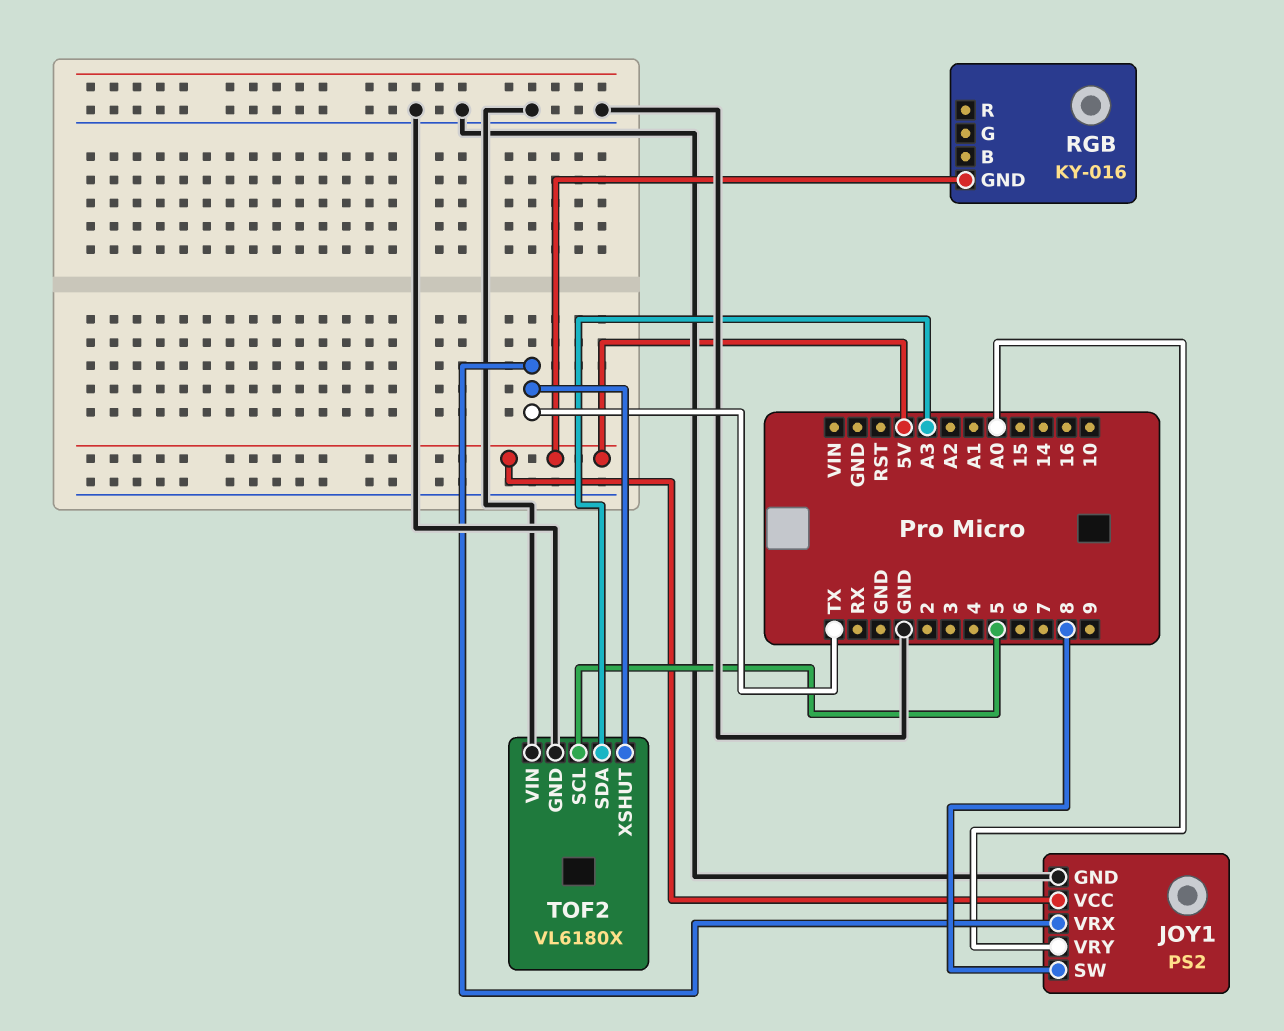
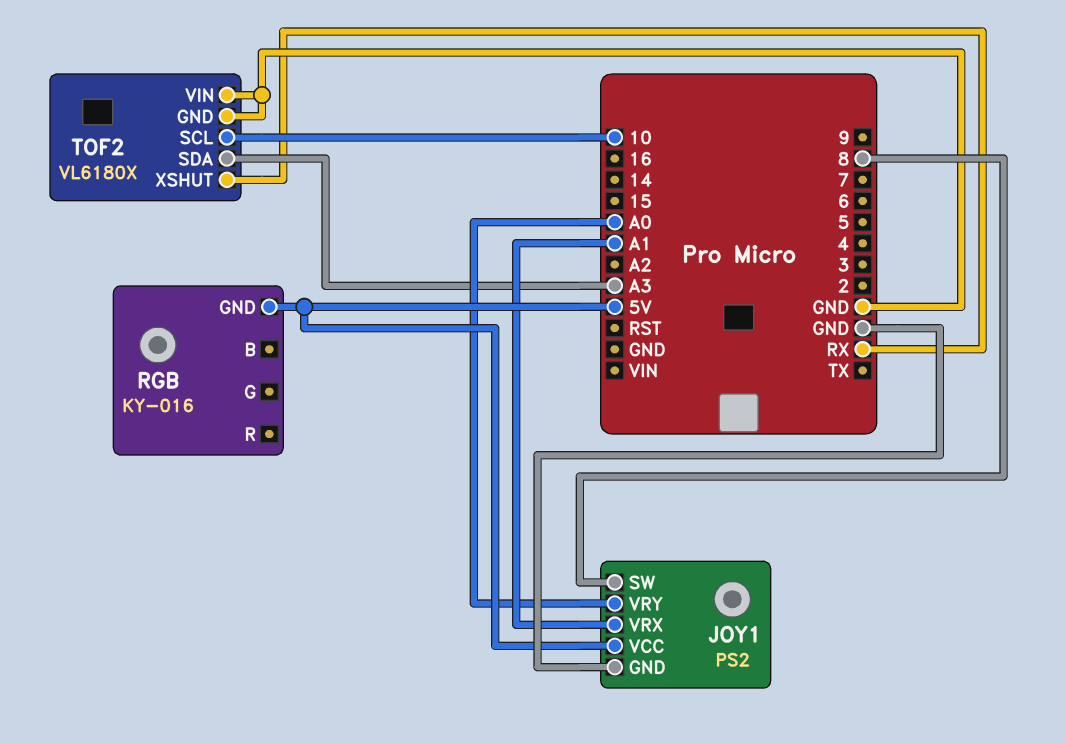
JOY1 pin VRX: TX -> A1
TOF2 pin SCL: 5 -> 10
TOF2 pin XSHUT: TX -> RX

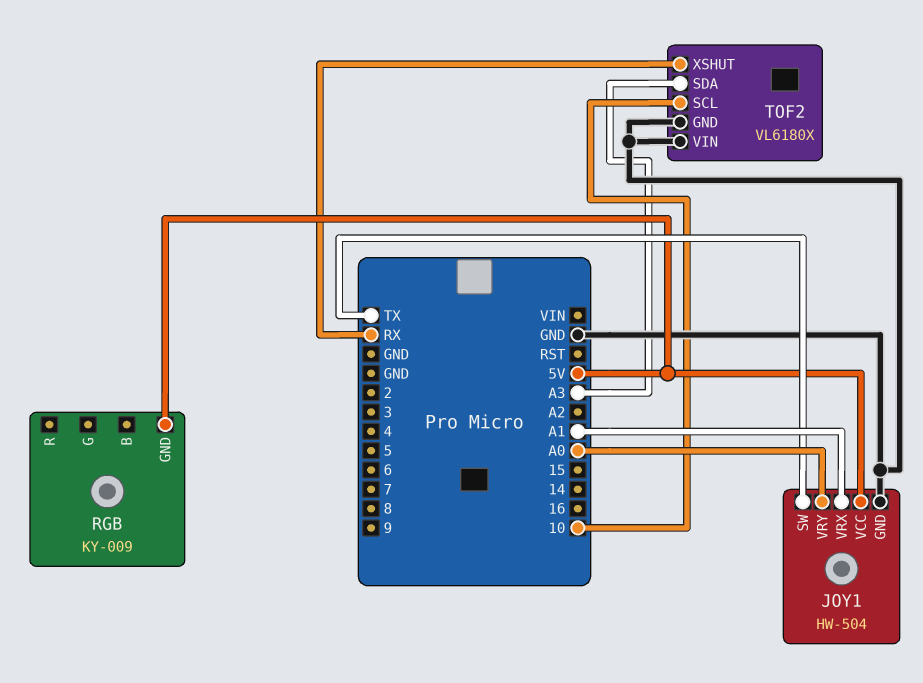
JOY1: PS2 -> HW-504
JOY1 pin SW: 8 -> TX
RGB: KY-016 -> KY-009

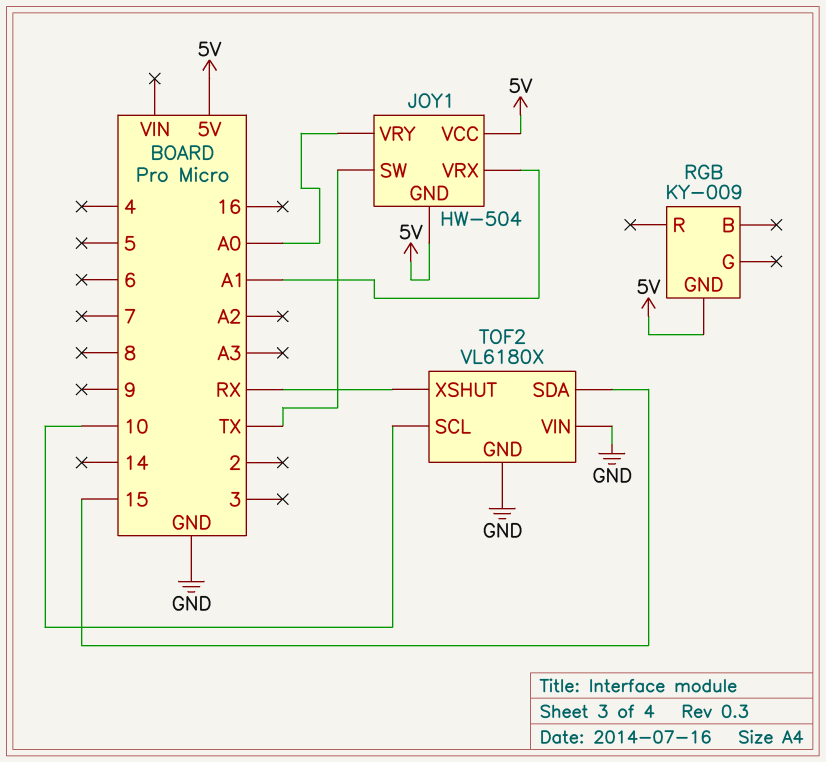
JOY1 pin GND: GND -> 5V
TOF2 pin SDA: A3 -> 15

